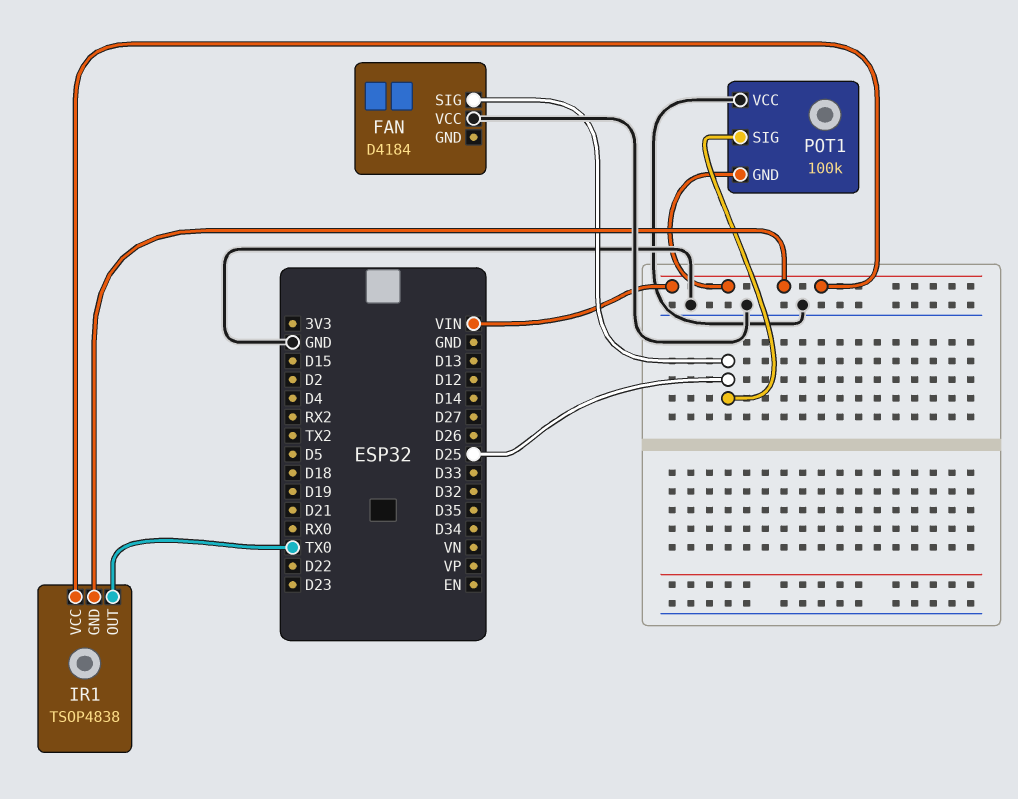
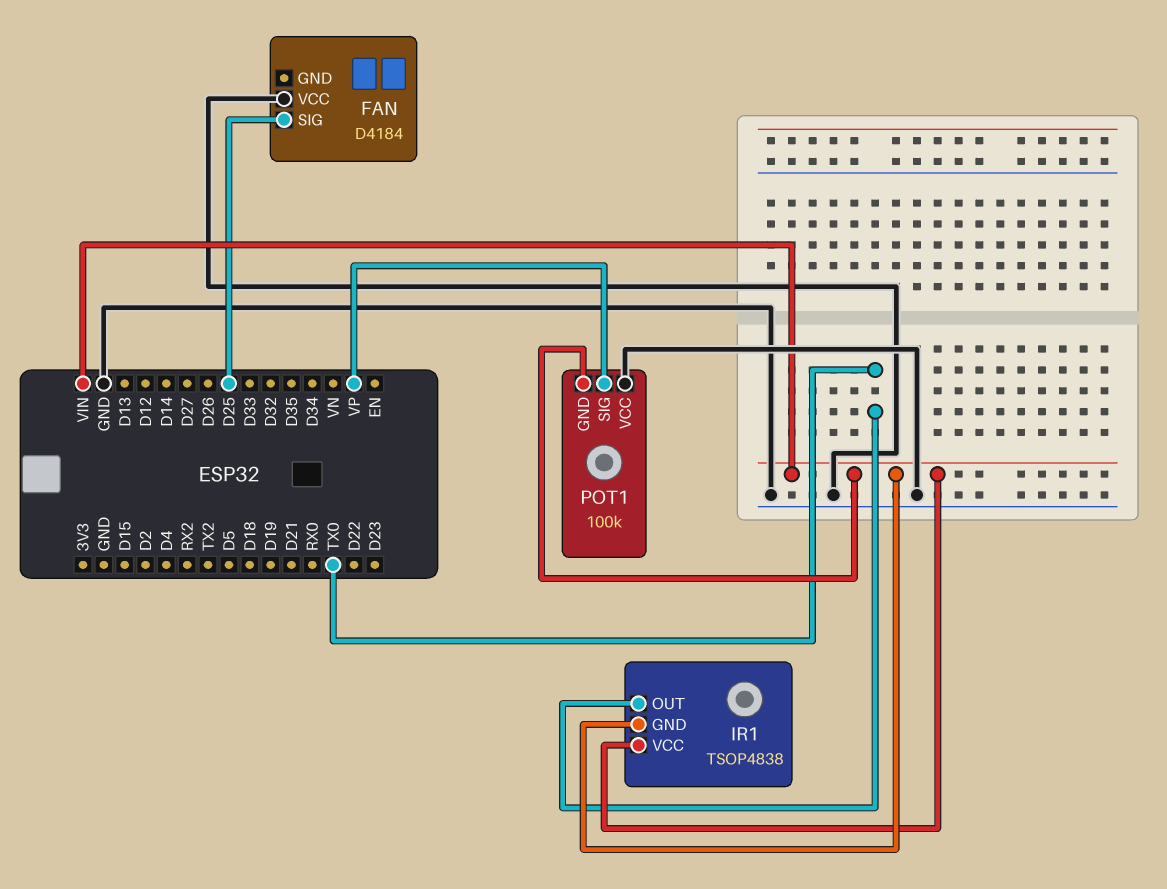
POT1 pin SIG: D25 -> VP

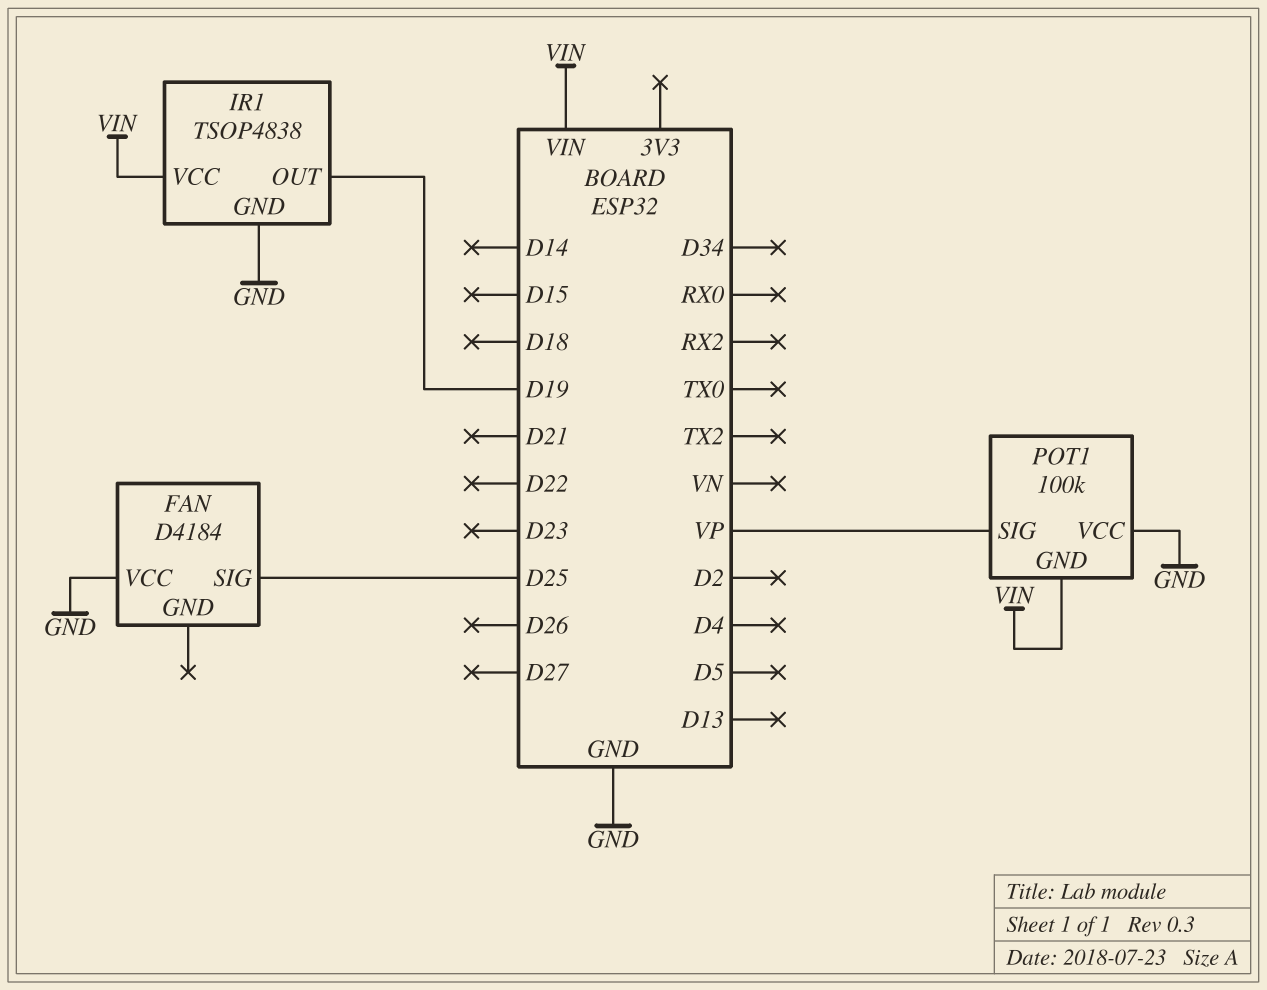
IR1 pin GND: VIN -> GND
IR1 pin OUT: TX0 -> D19

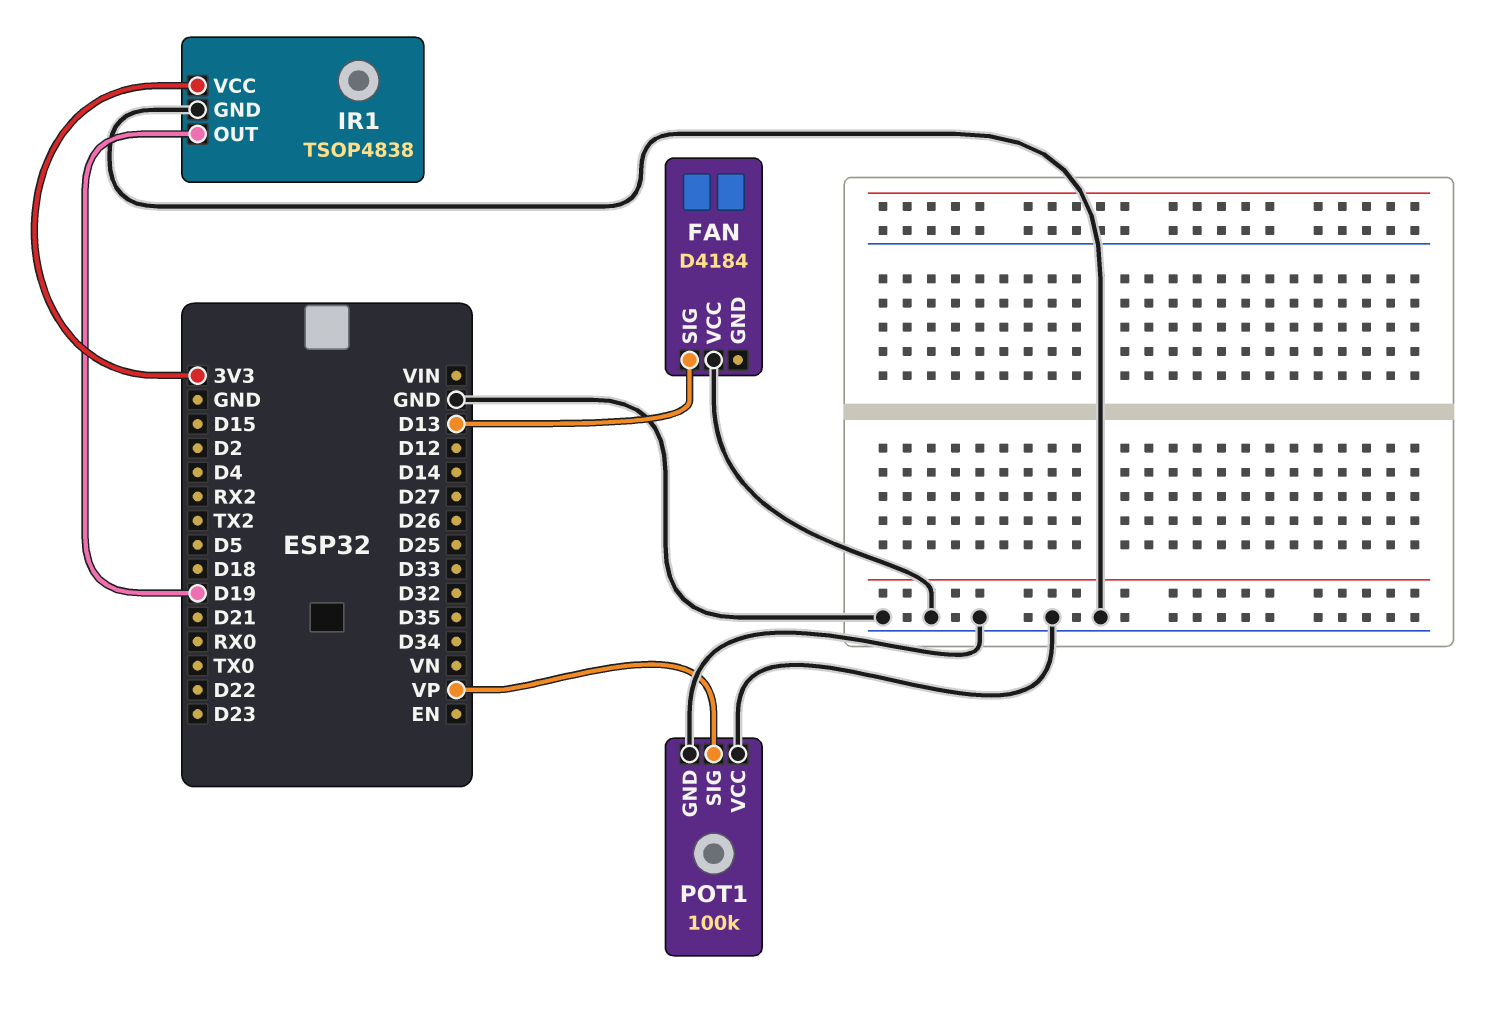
FAN pin SIG: D25 -> D13
IR1 pin VCC: VIN -> 3V3
POT1 pin GND: VIN -> GND

